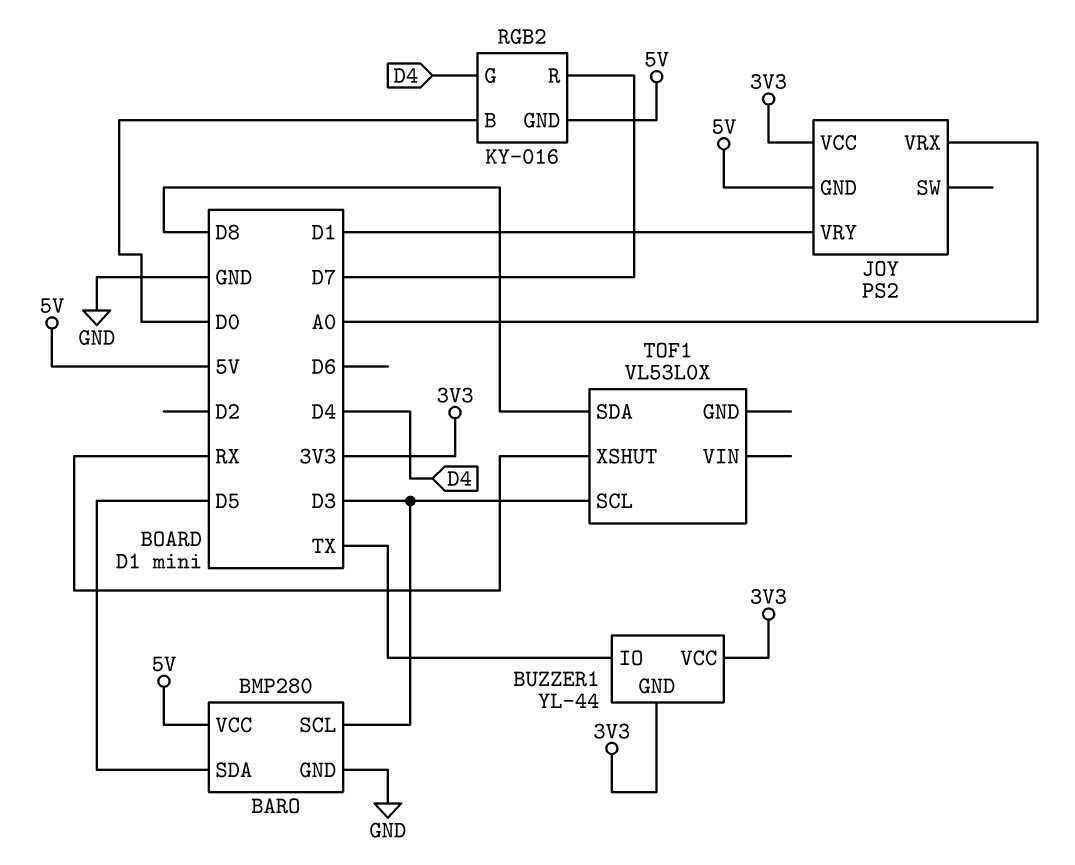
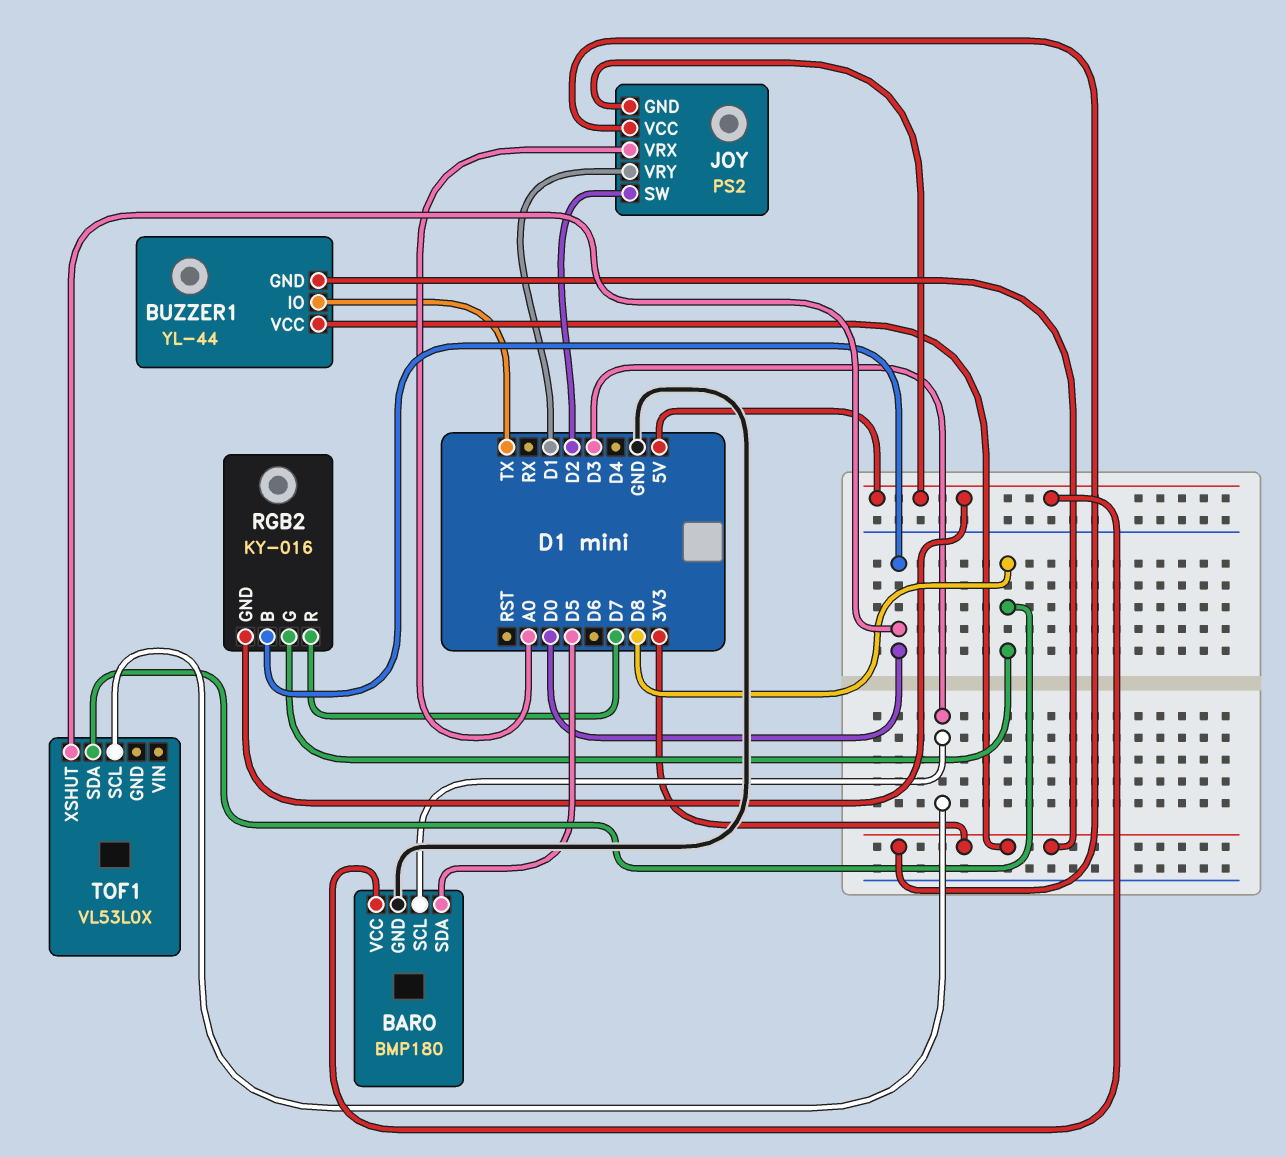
BARO: BMP280 -> BMP180
JOY pin SW: none -> D2
RGB2 pin G: D4 -> D8
TOF1 pin XSHUT: RX -> D0

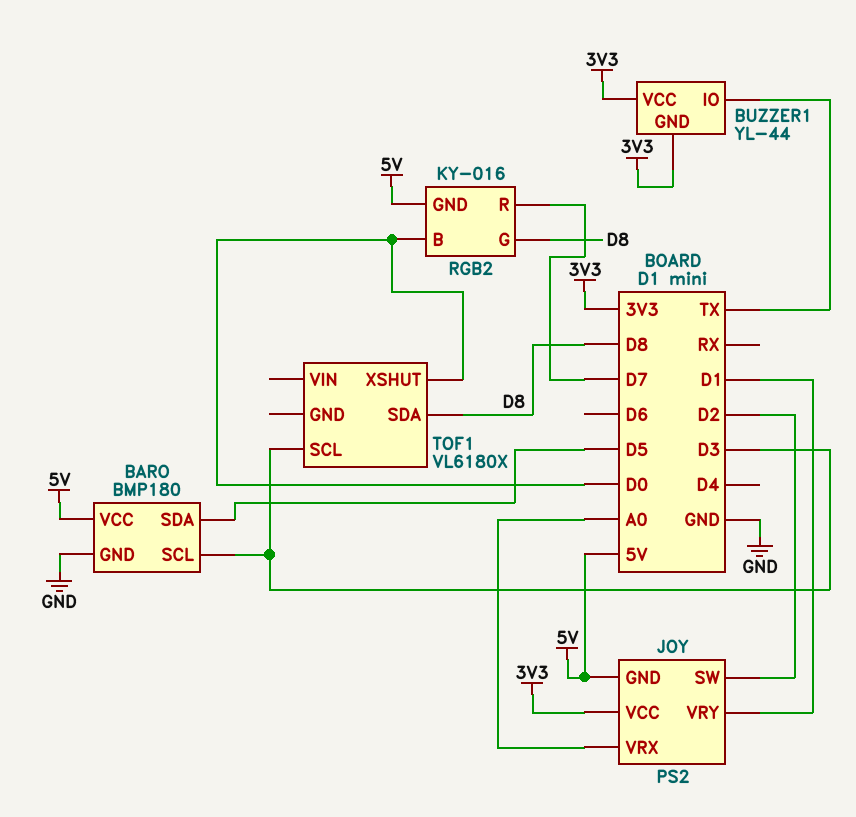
TOF1: VL53L0X -> VL6180X

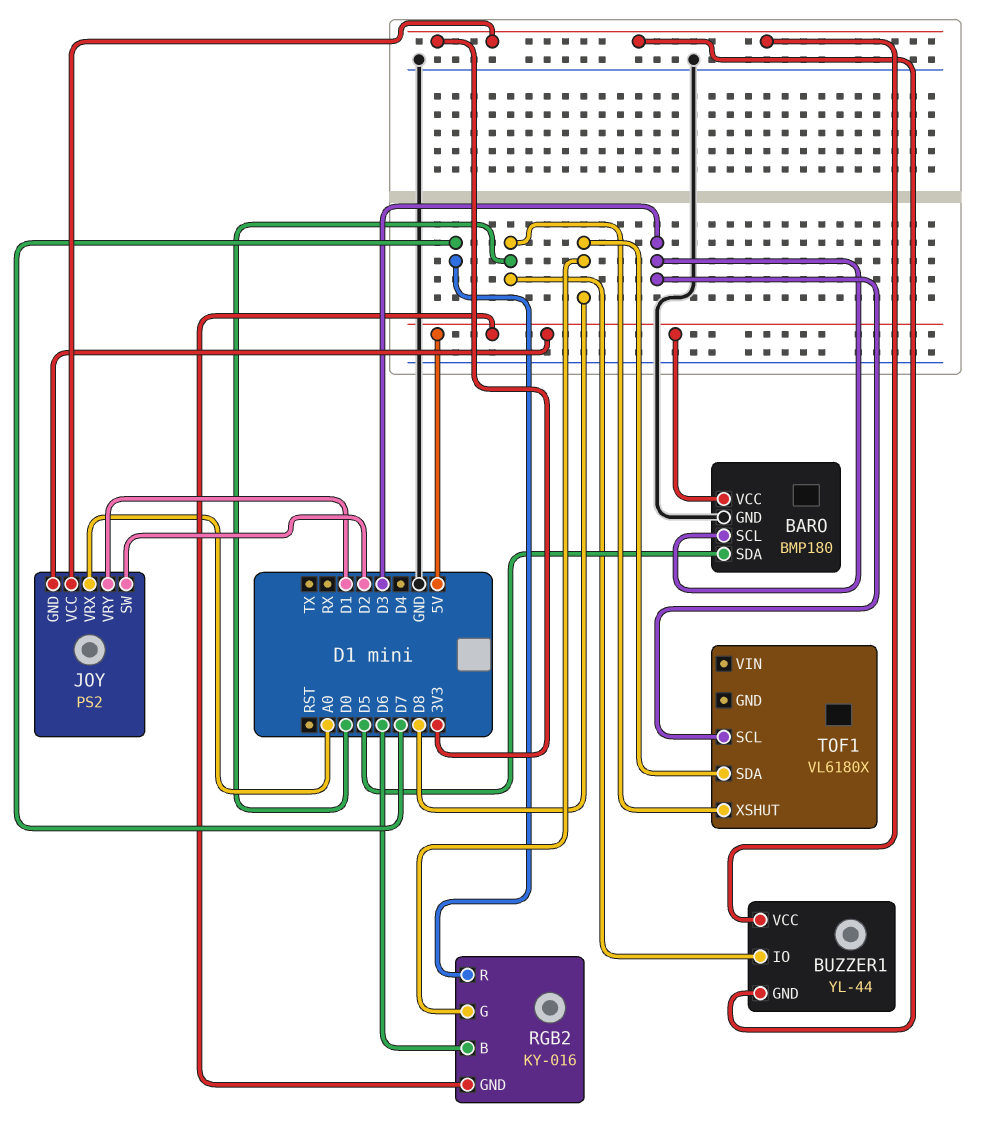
BUZZER1 pin IO: TX -> D0
RGB2 pin B: D0 -> D6

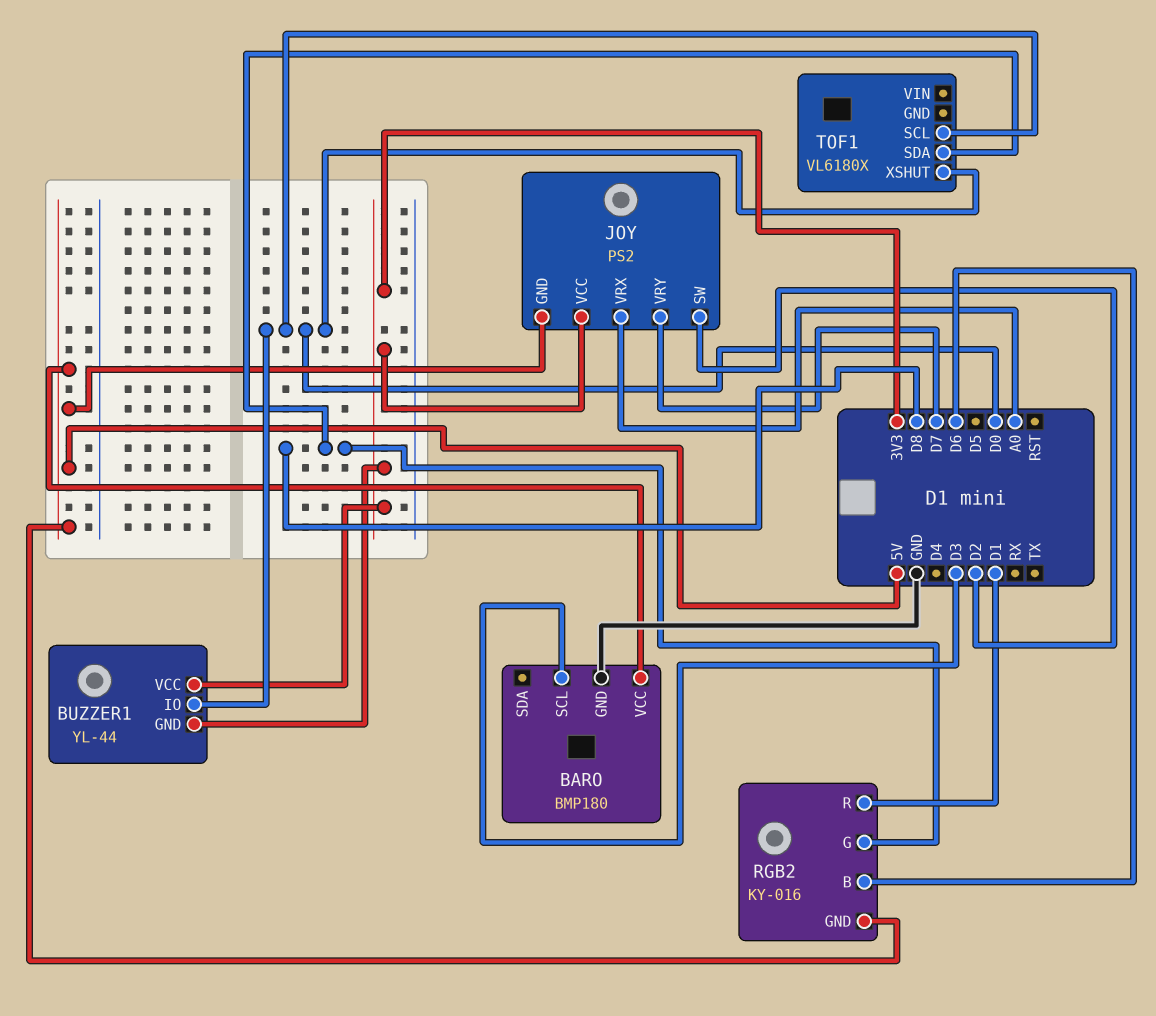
BARO pin SDA: D5 -> none
JOY pin VRY: D1 -> D7
RGB2 pin R: D7 -> D1
TOF1 pin SCL: D3 -> D0

